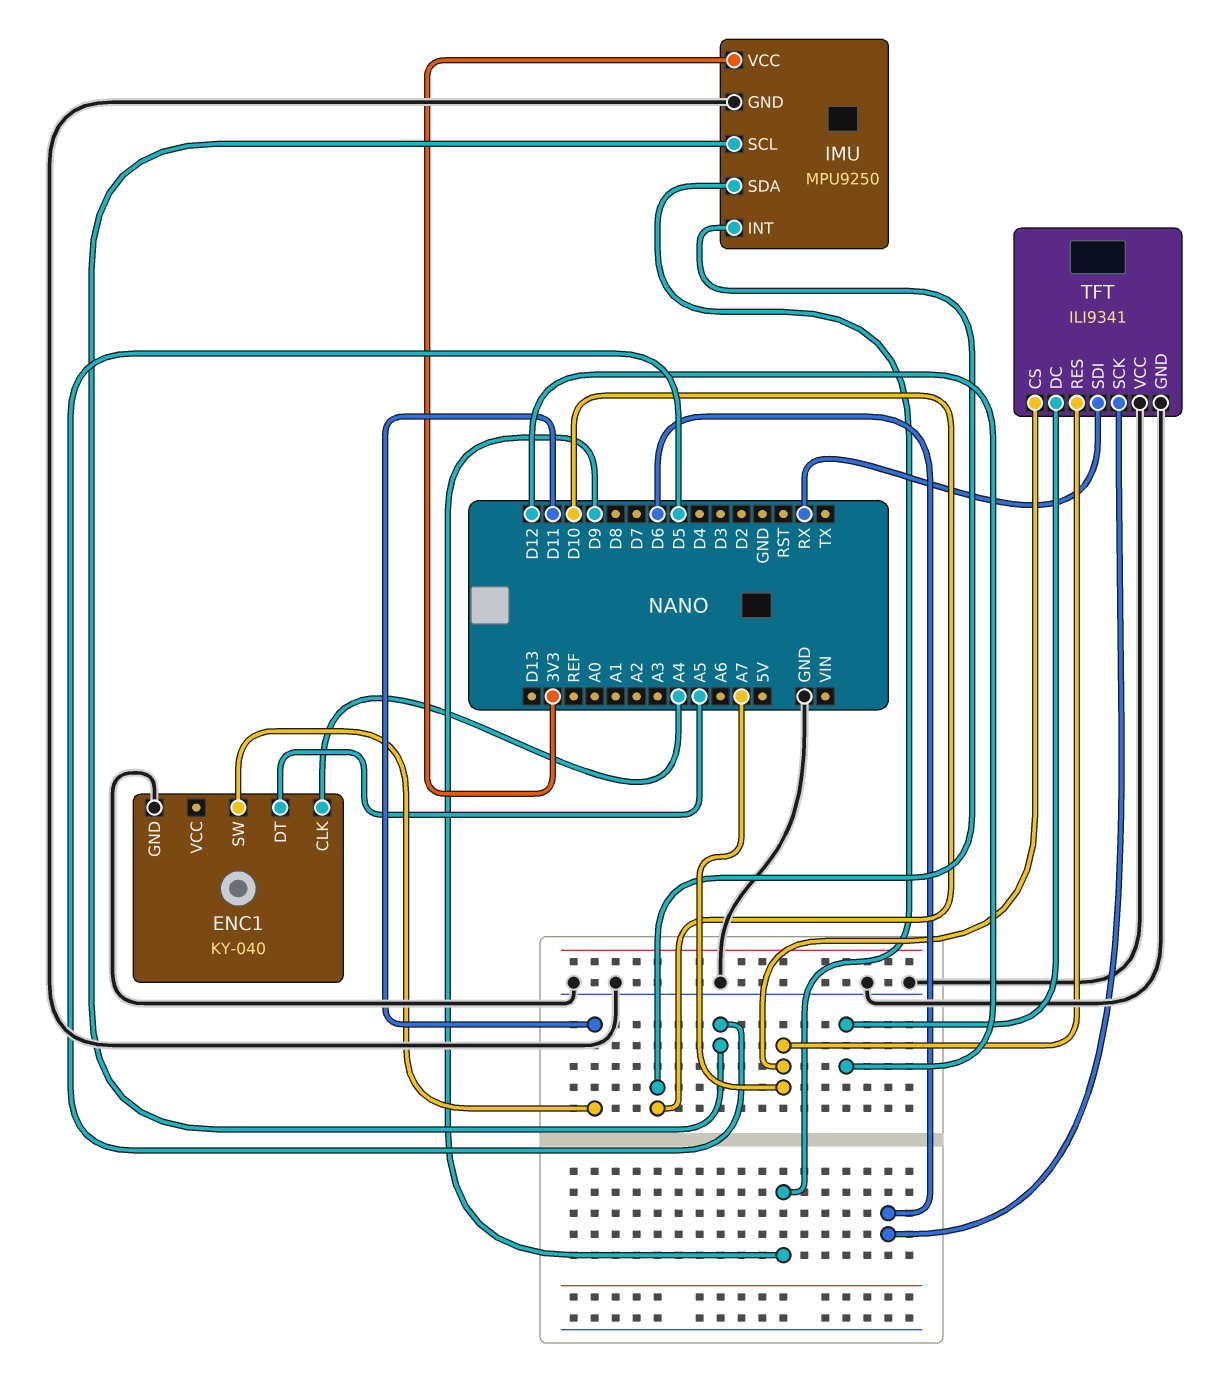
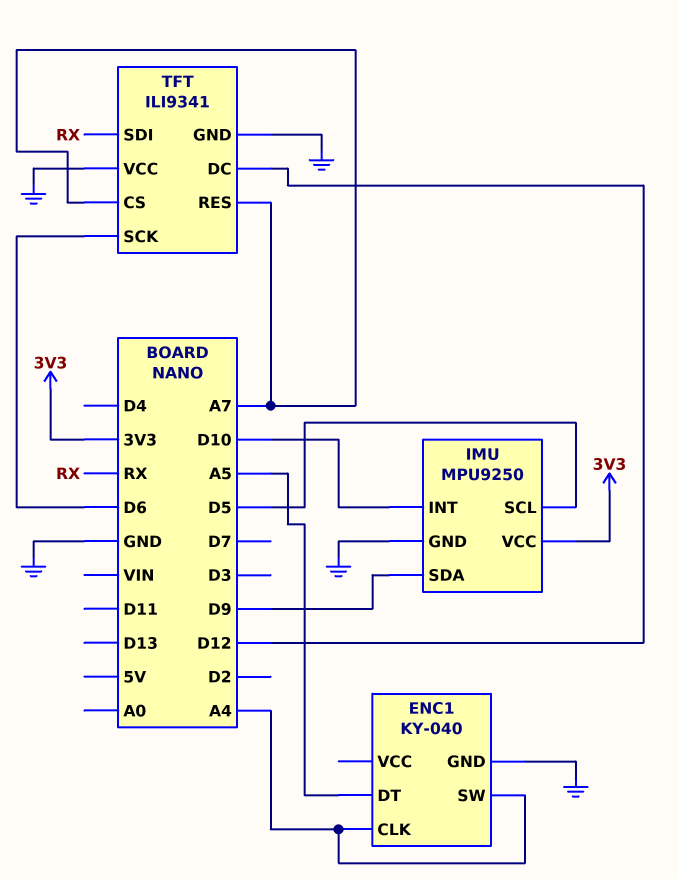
ENC1 pin SW: D11 -> A4

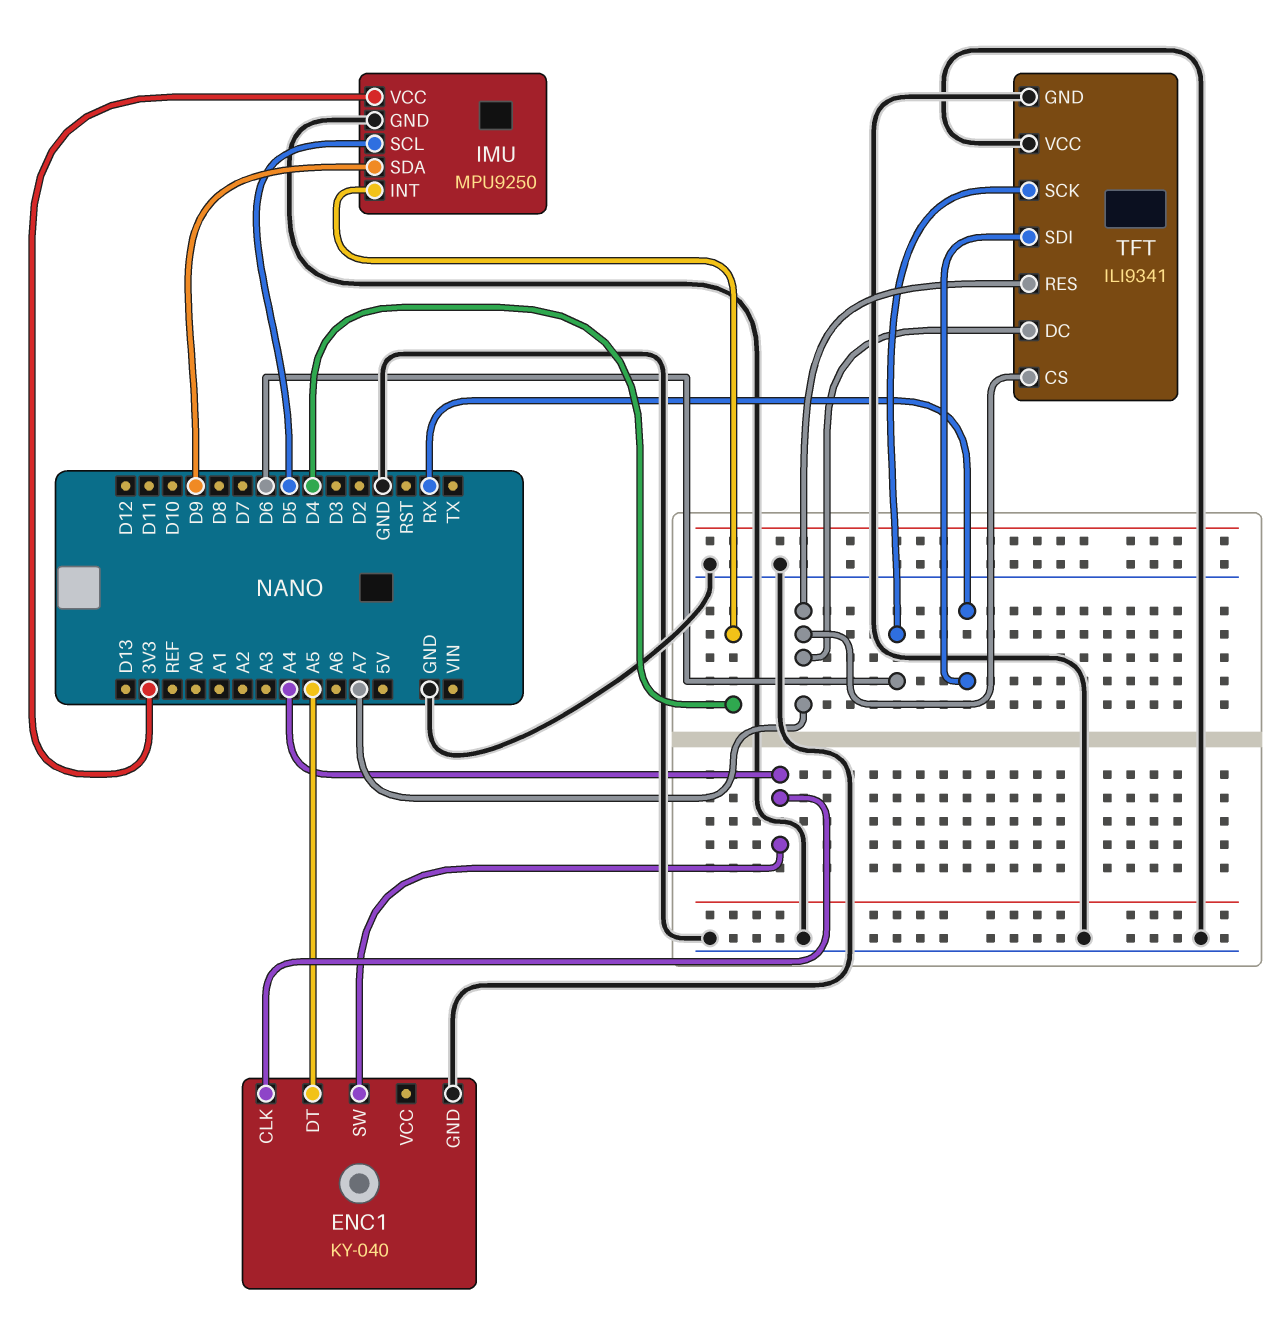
IMU pin INT: D10 -> D4
TFT pin DC: D12 -> A7

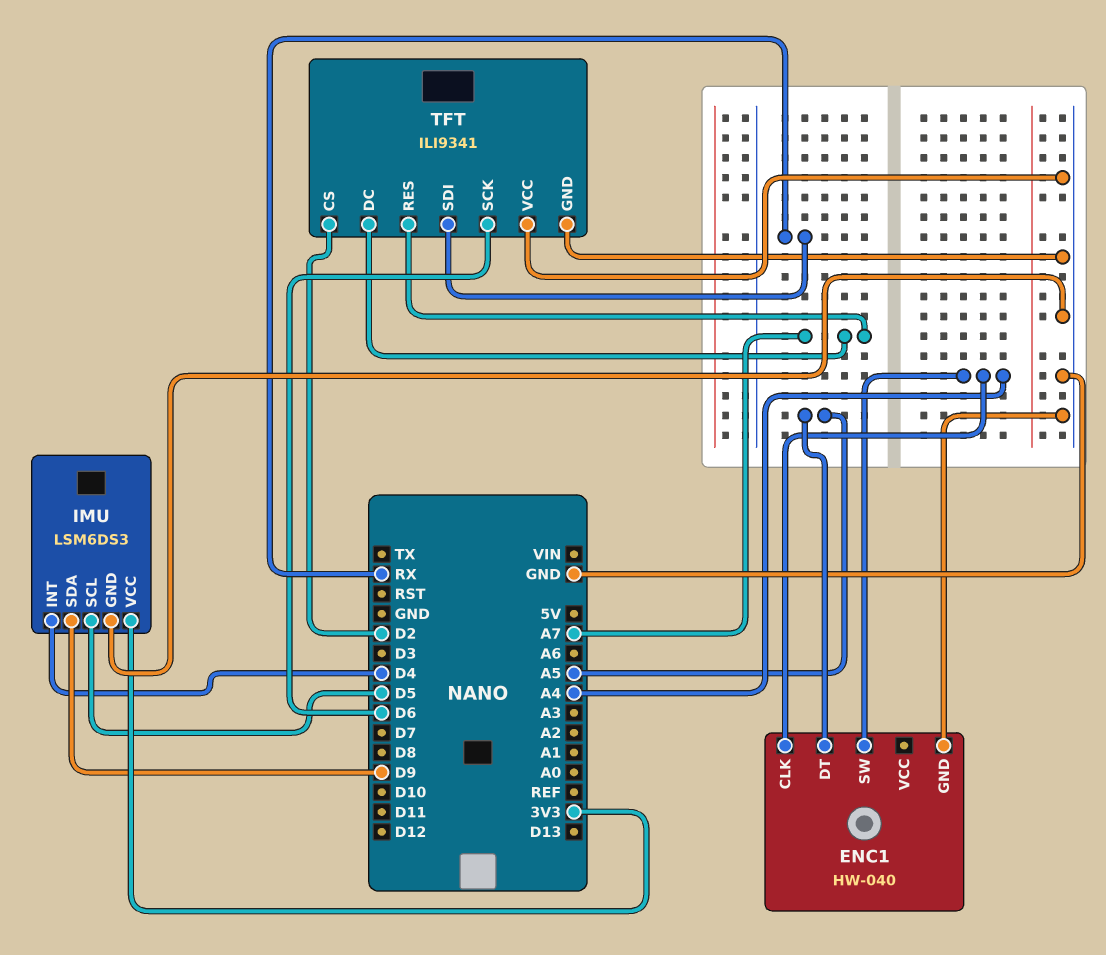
ENC1: KY-040 -> HW-040
IMU: MPU9250 -> LSM6DS3
TFT pin CS: A7 -> D2

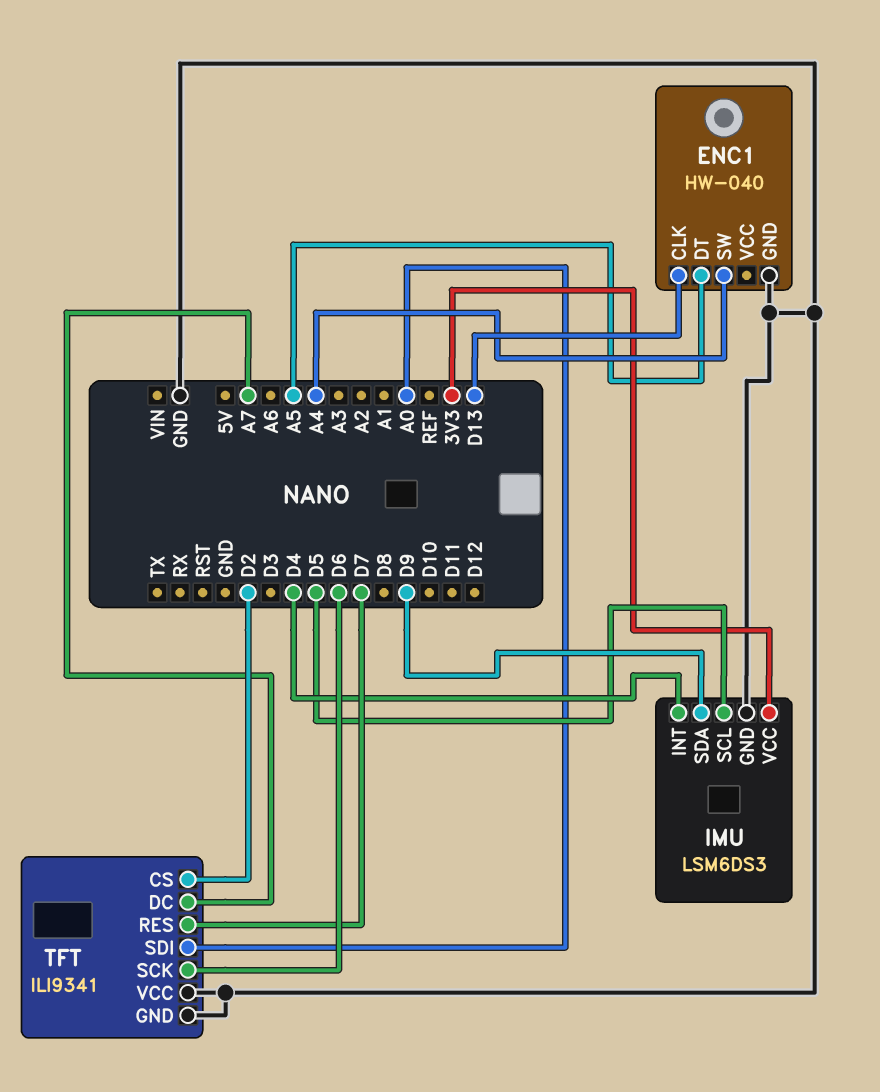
ENC1 pin CLK: A4 -> D13
TFT pin RES: A7 -> D7
TFT pin SDI: RX -> A0

